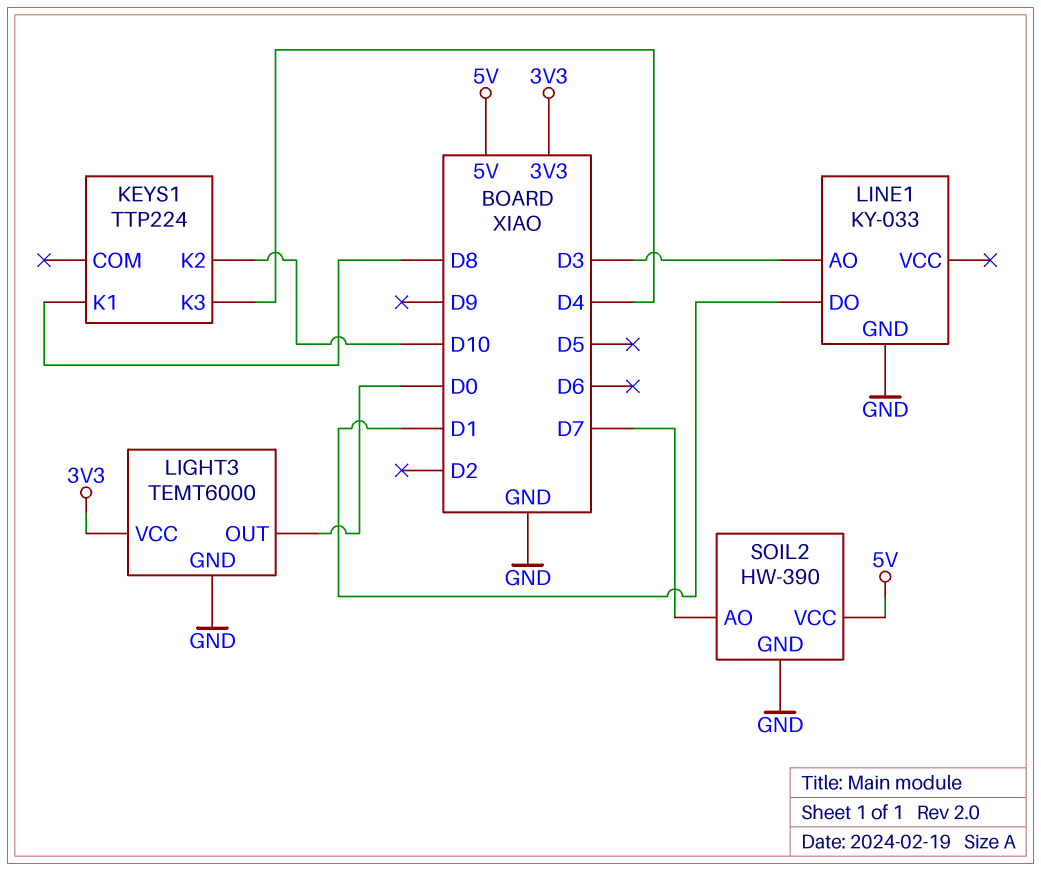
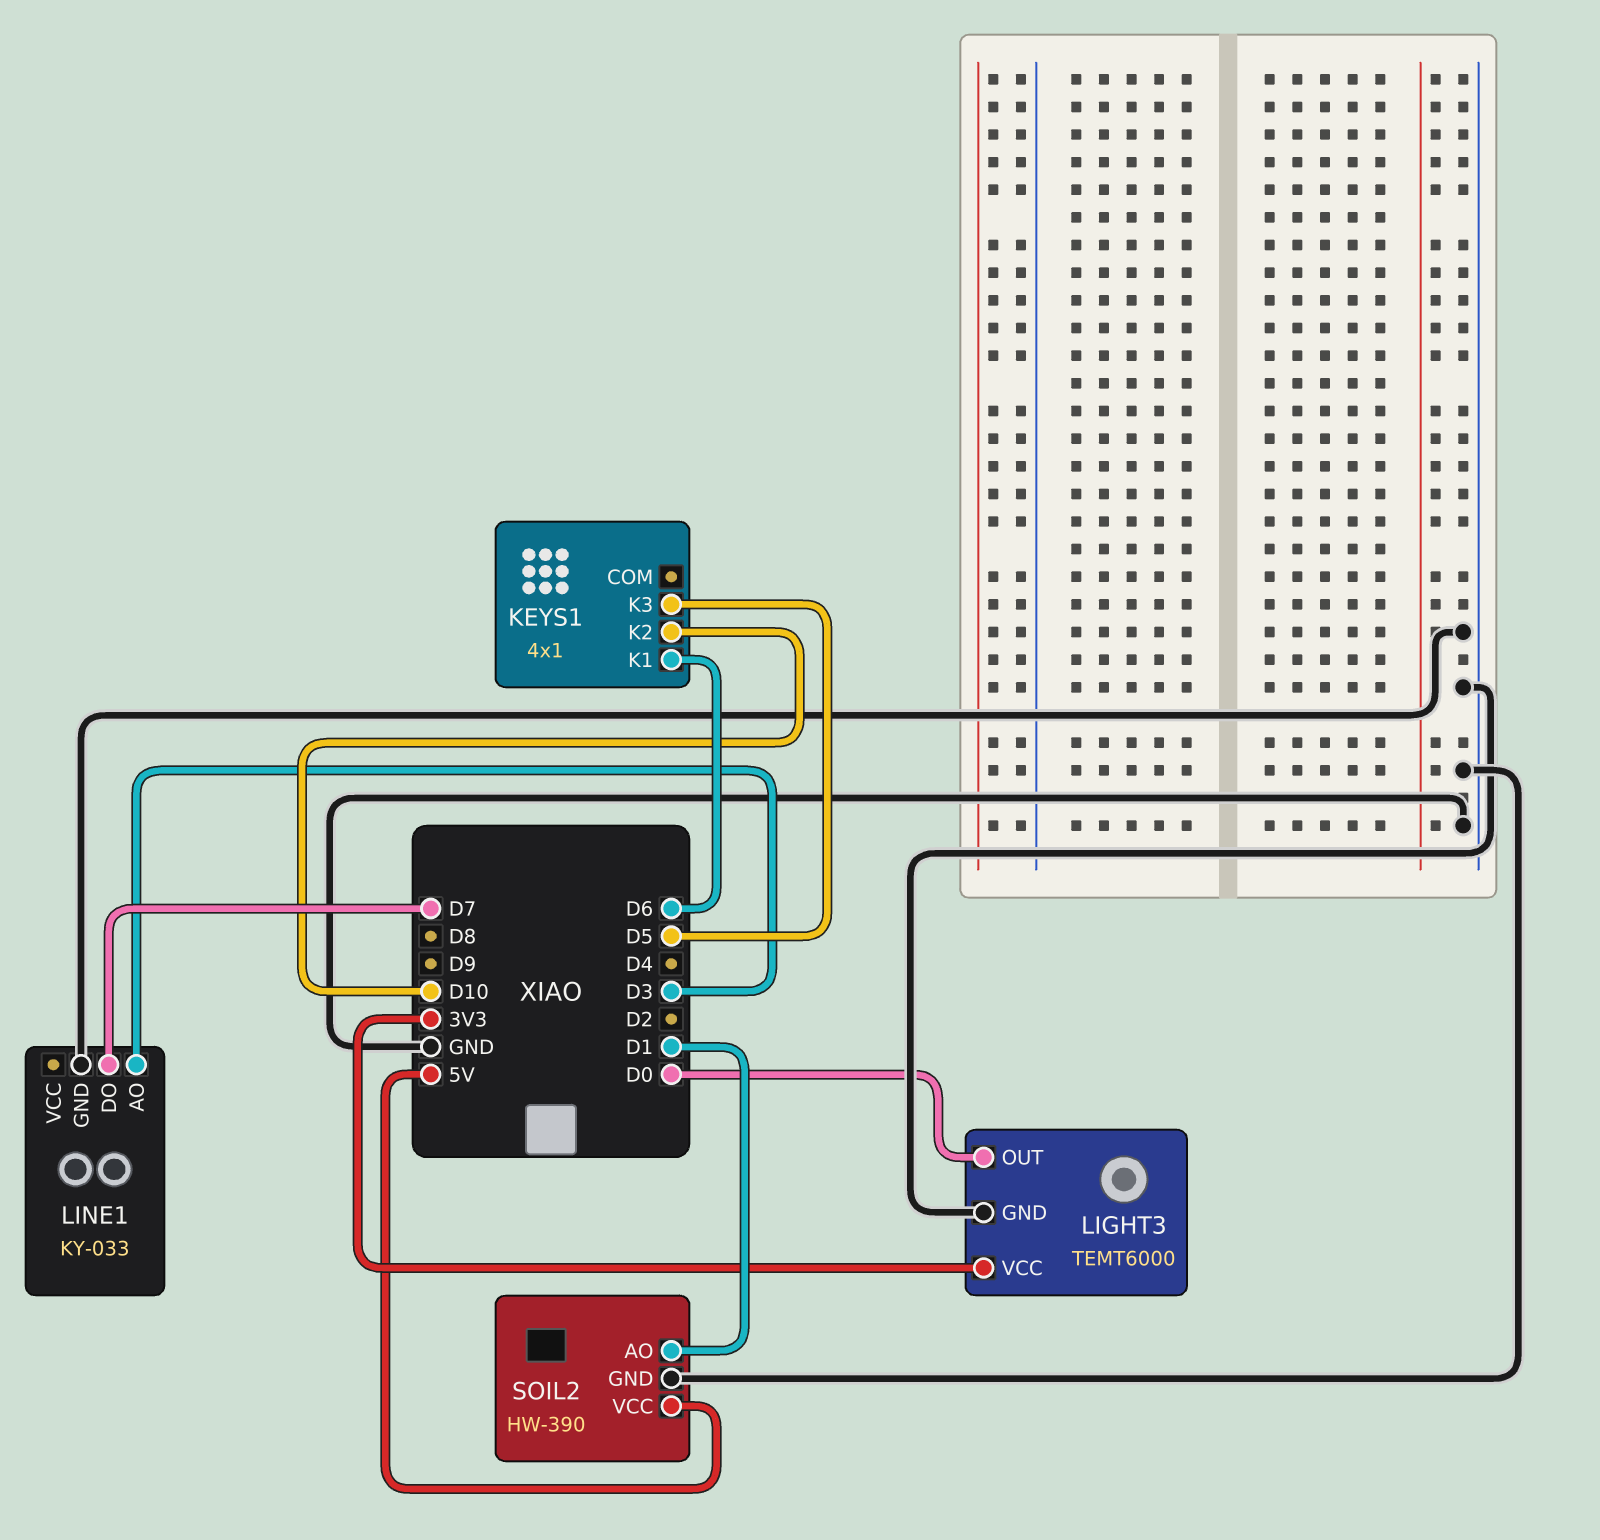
KEYS1: TTP224 -> 4x1
KEYS1 pin K1: D8 -> D6
KEYS1 pin K3: D4 -> D5
LINE1 pin DO: D1 -> D7
SOIL2 pin AO: D7 -> D1

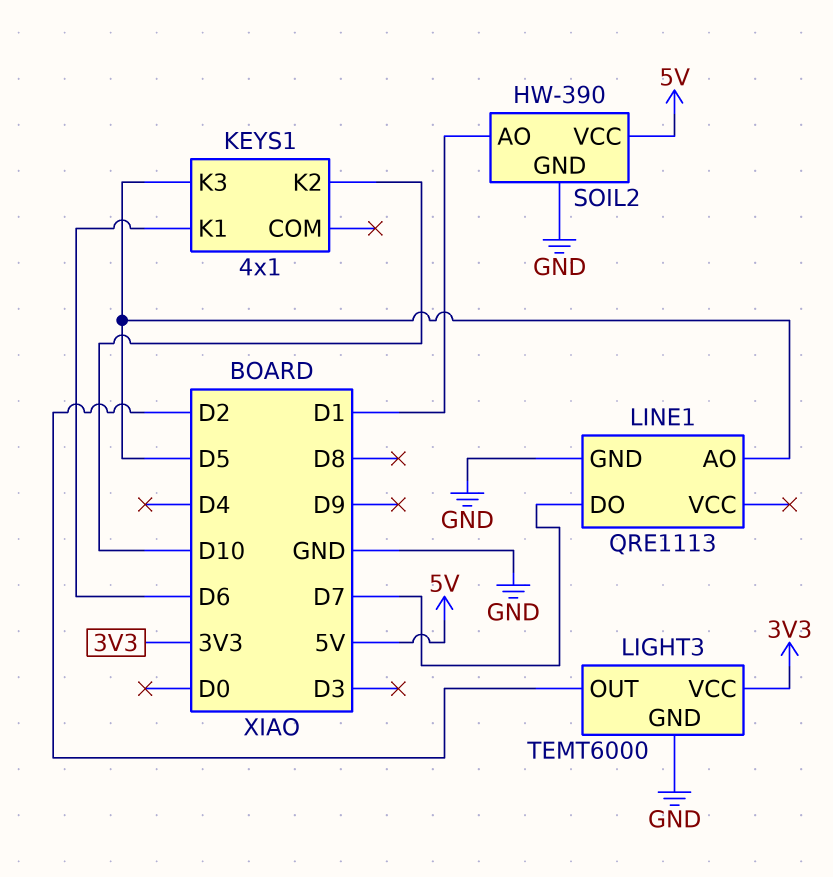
LIGHT3 pin OUT: D0 -> D2
LINE1: KY-033 -> QRE1113
LINE1 pin AO: D3 -> D5

